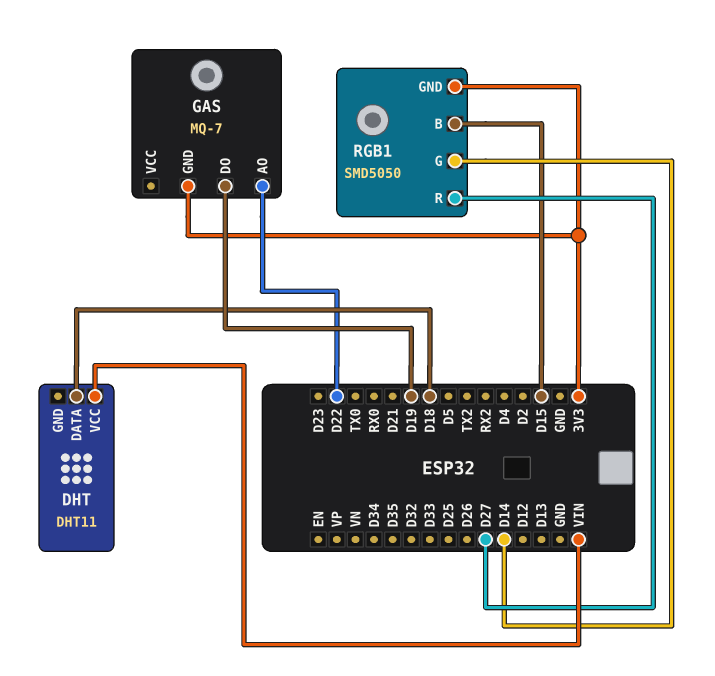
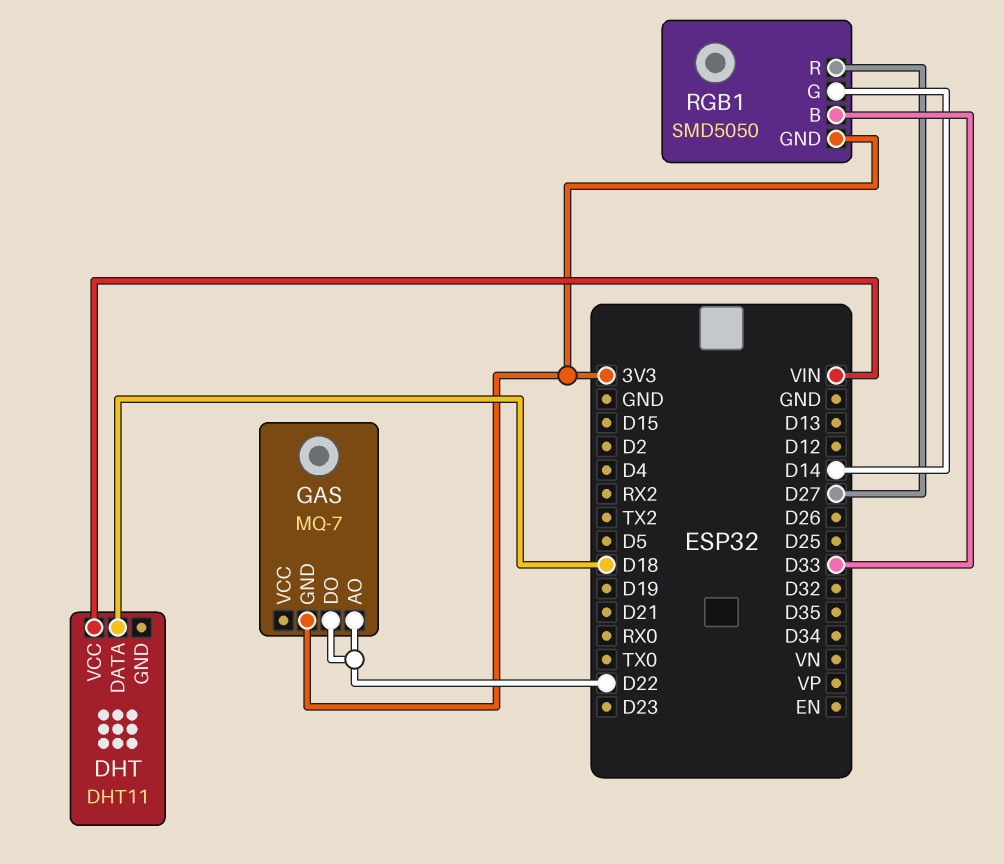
GAS pin DO: D19 -> D22
RGB1 pin B: D15 -> D33

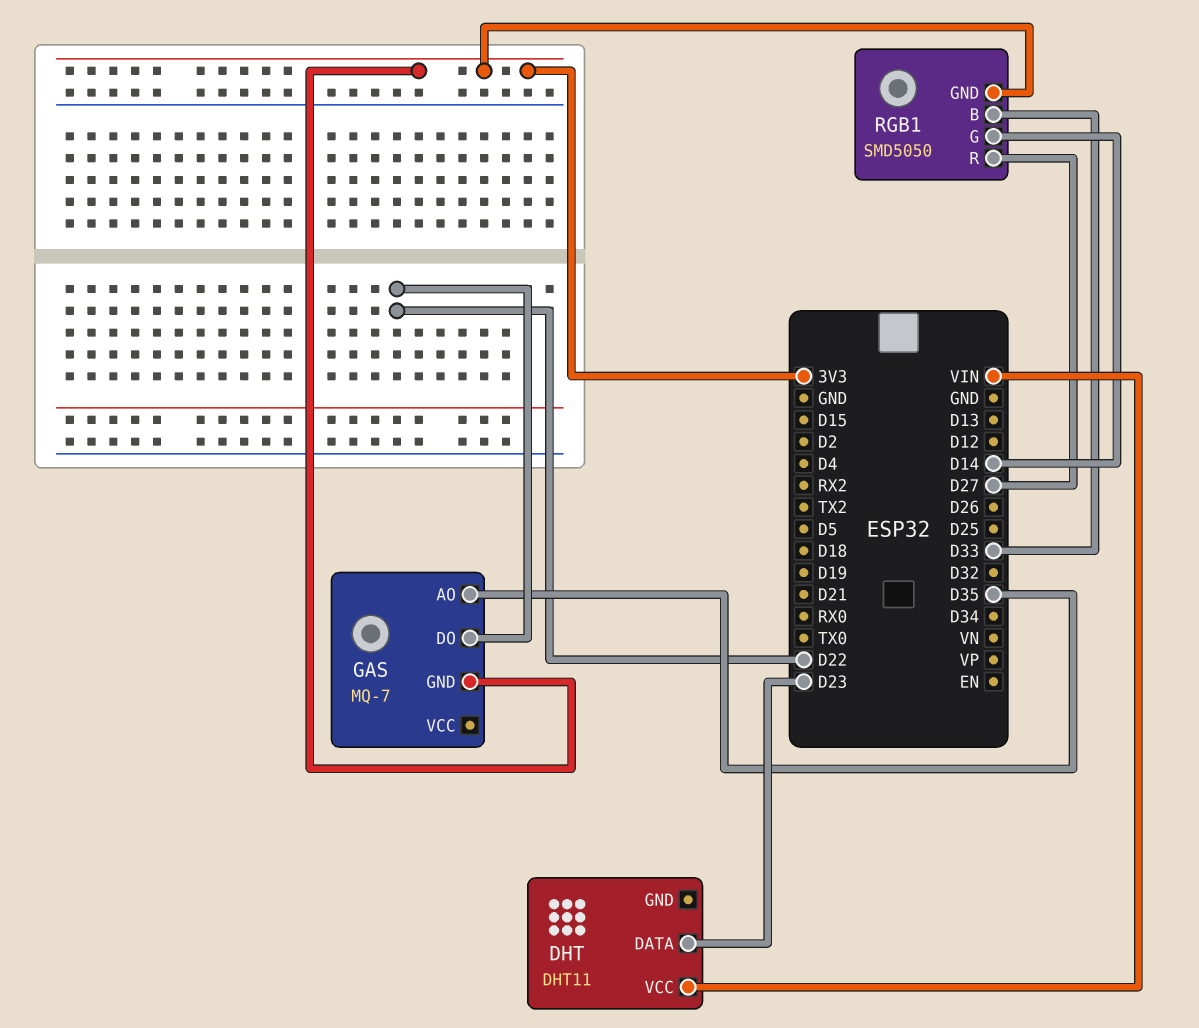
DHT pin DATA: D18 -> D23
GAS pin AO: D22 -> D35

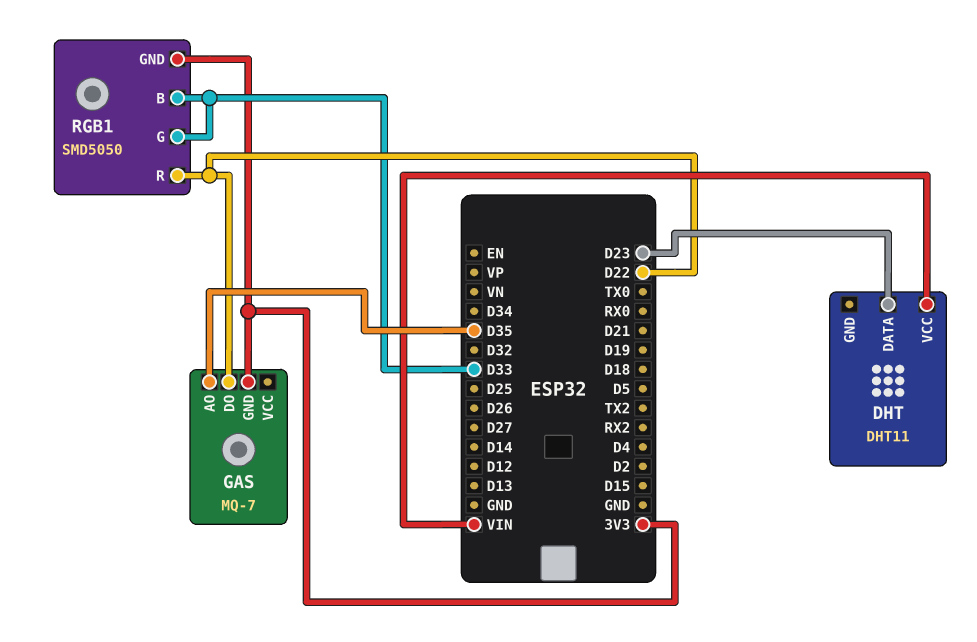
RGB1 pin G: D14 -> D33
RGB1 pin R: D27 -> D22

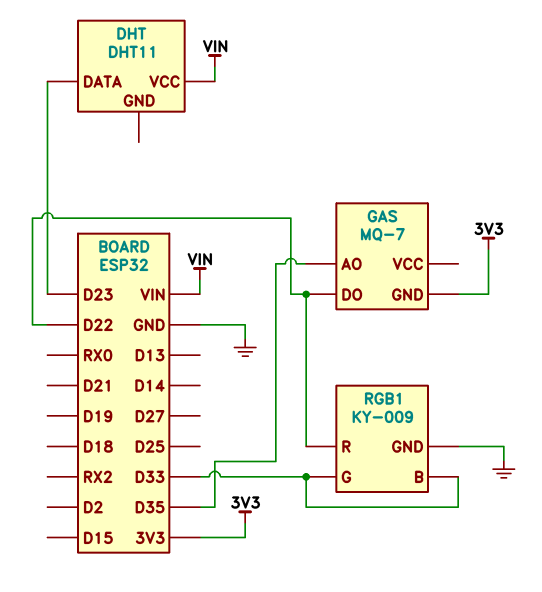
RGB1: SMD5050 -> KY-009
RGB1 pin GND: 3V3 -> GND

